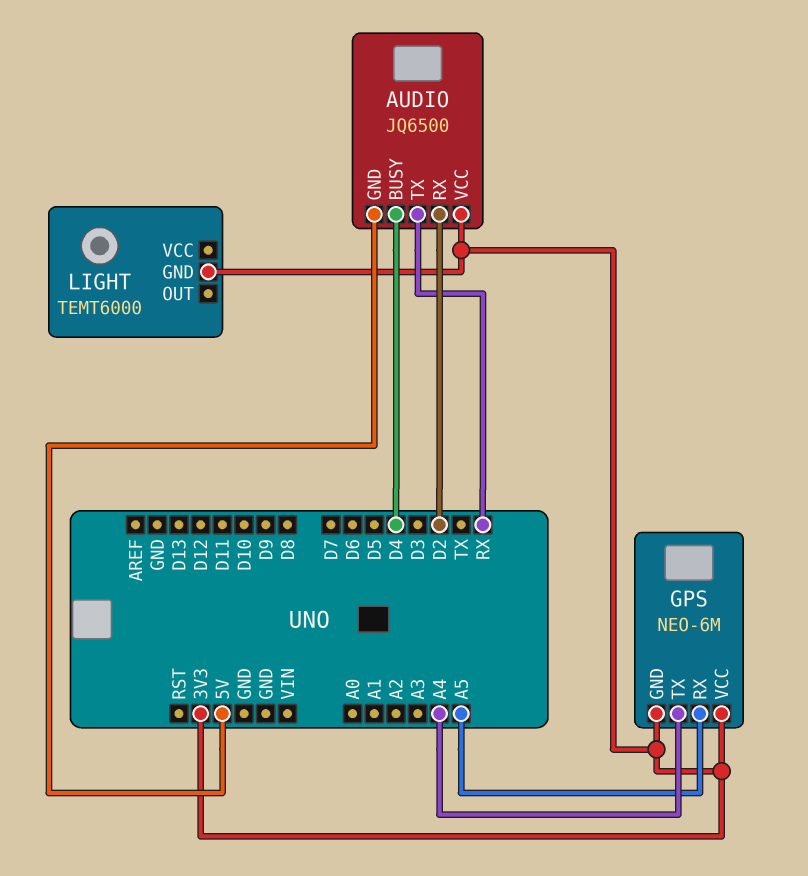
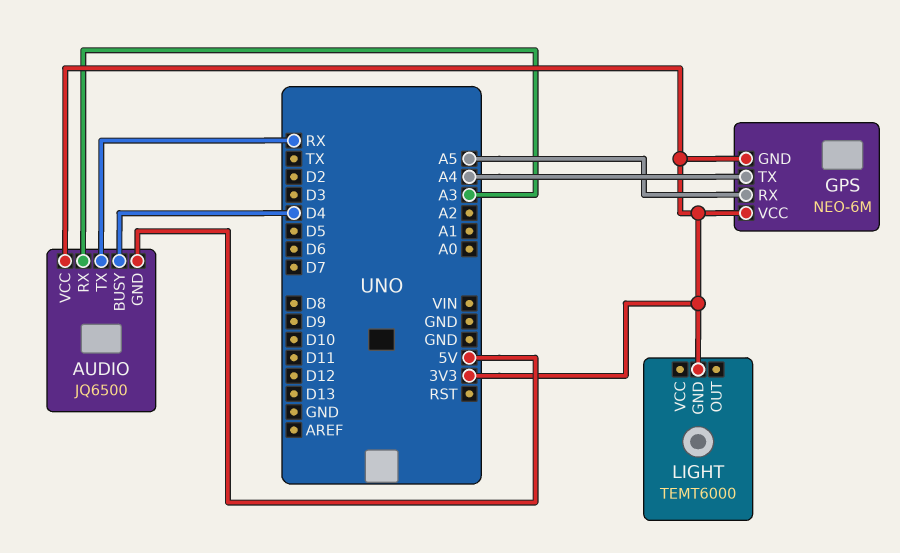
AUDIO pin RX: D2 -> A3

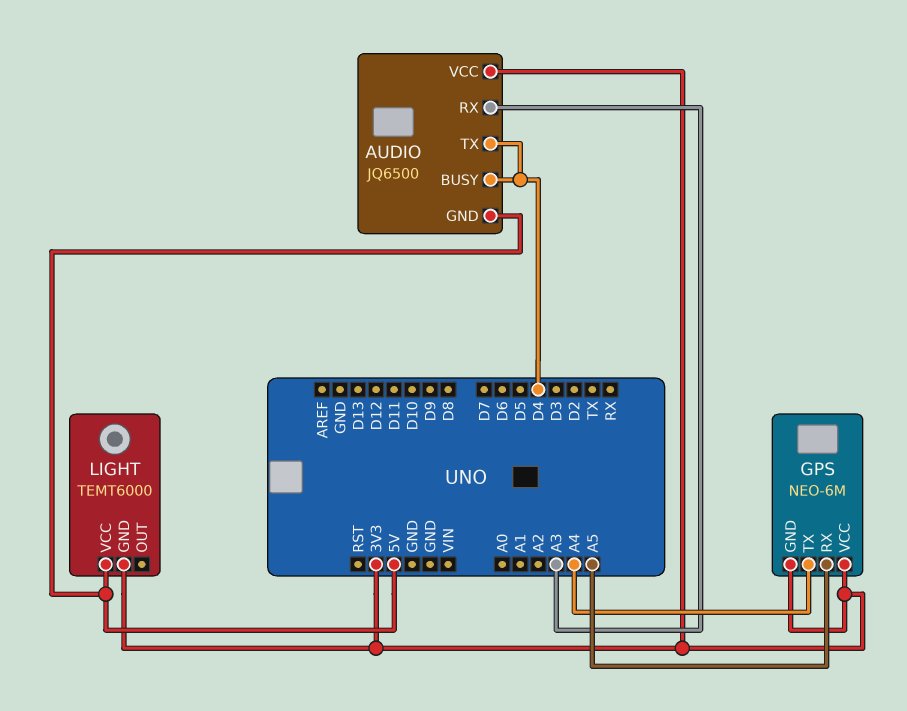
AUDIO pin TX: RX -> D4
LIGHT pin VCC: none -> 5V

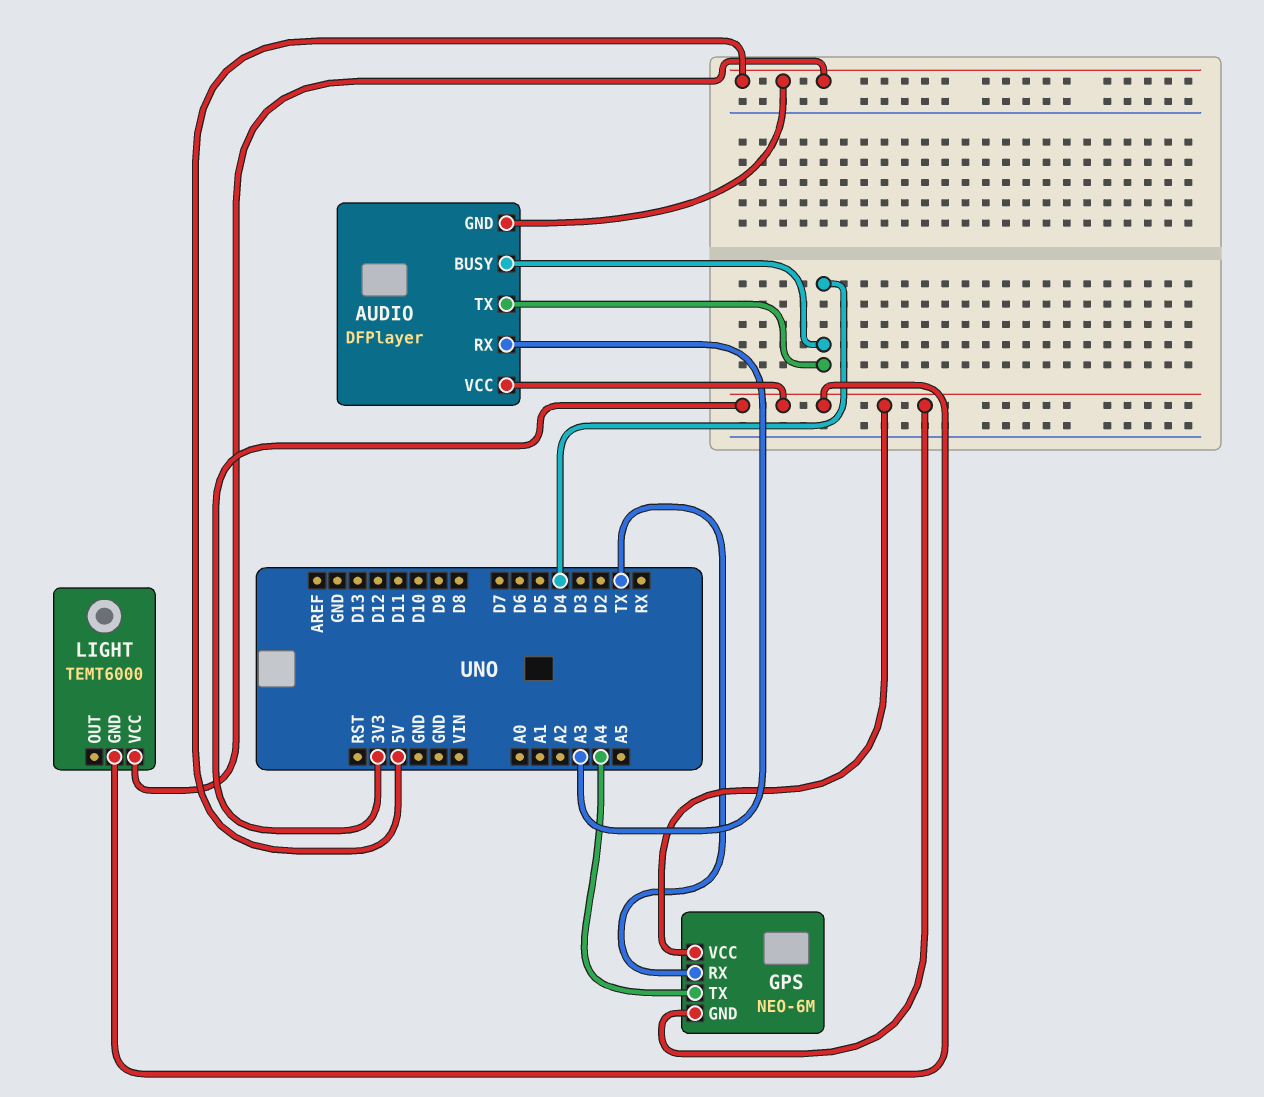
AUDIO: JQ6500 -> DFPlayer
GPS pin RX: A5 -> TX

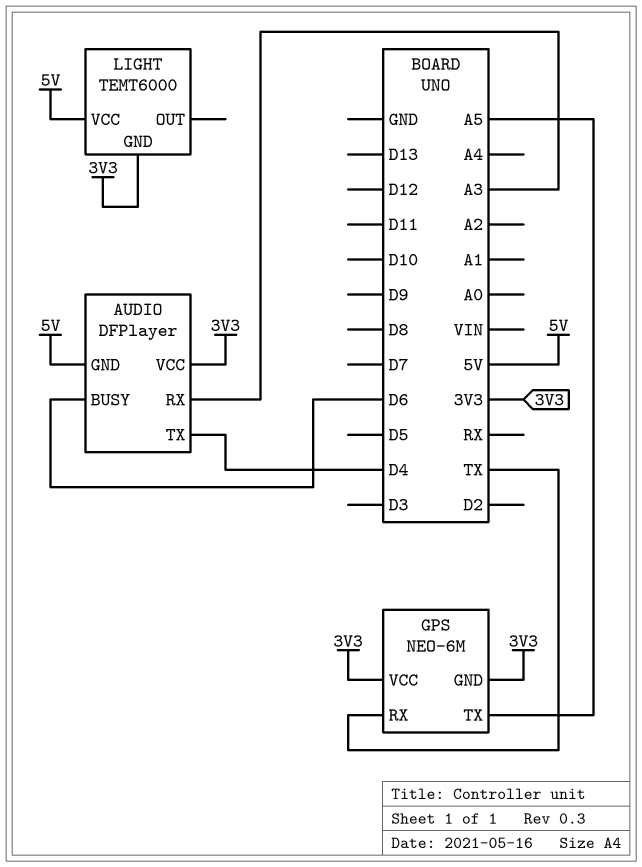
AUDIO pin BUSY: D4 -> D6
GPS pin TX: A4 -> A5

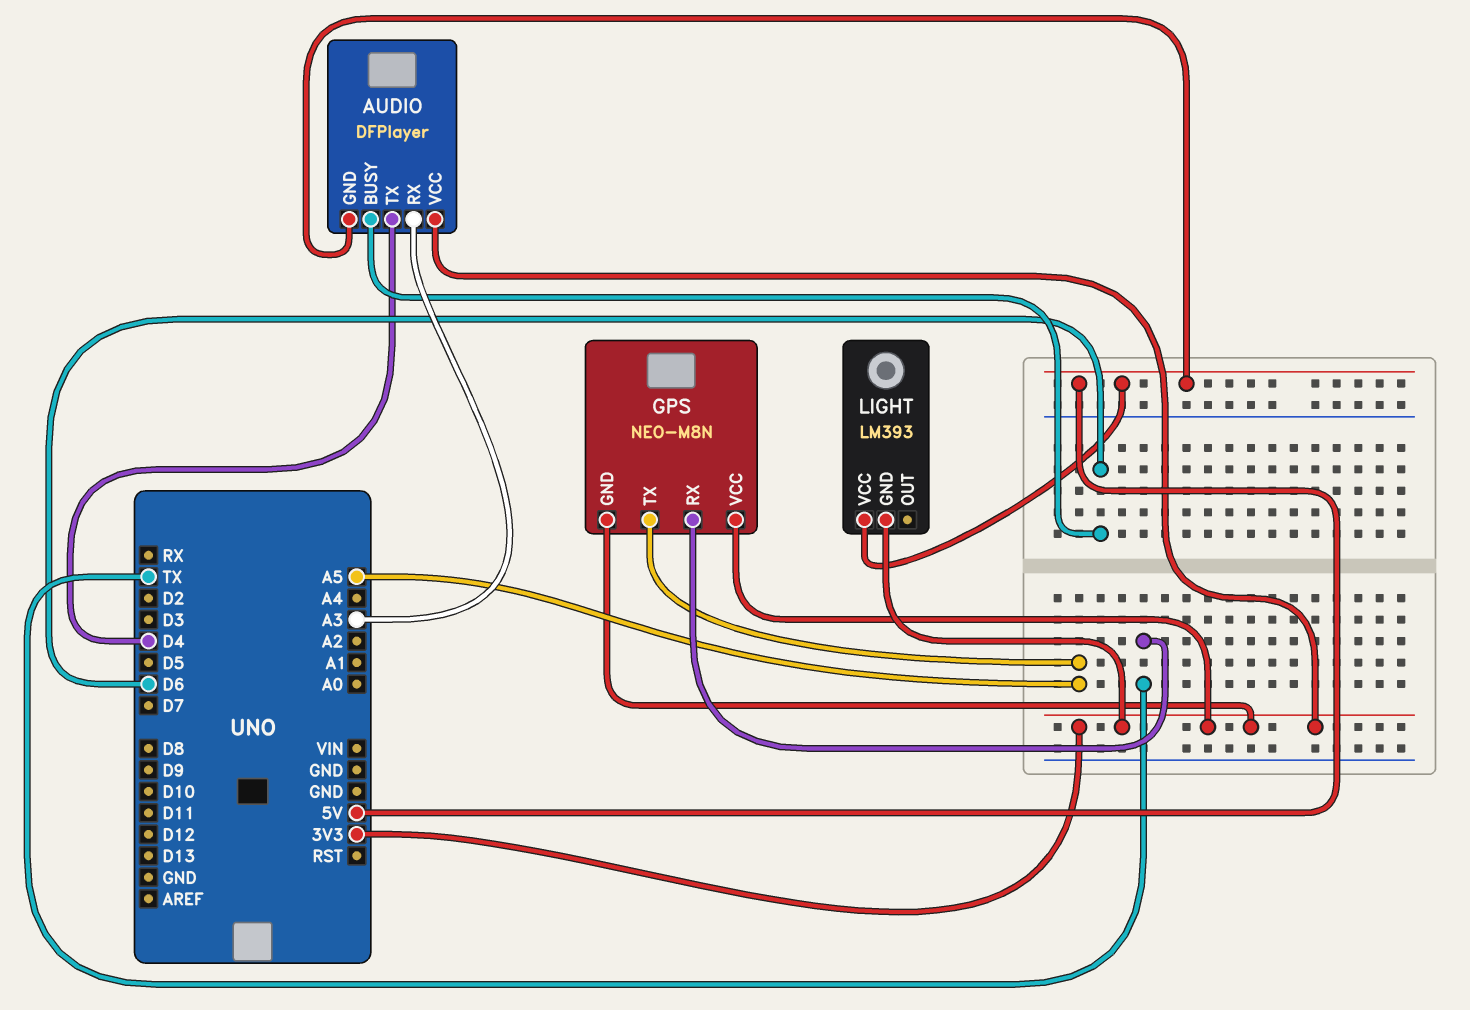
GPS: NEO-6M -> NEO-M8N
LIGHT: TEMT6000 -> LM393

